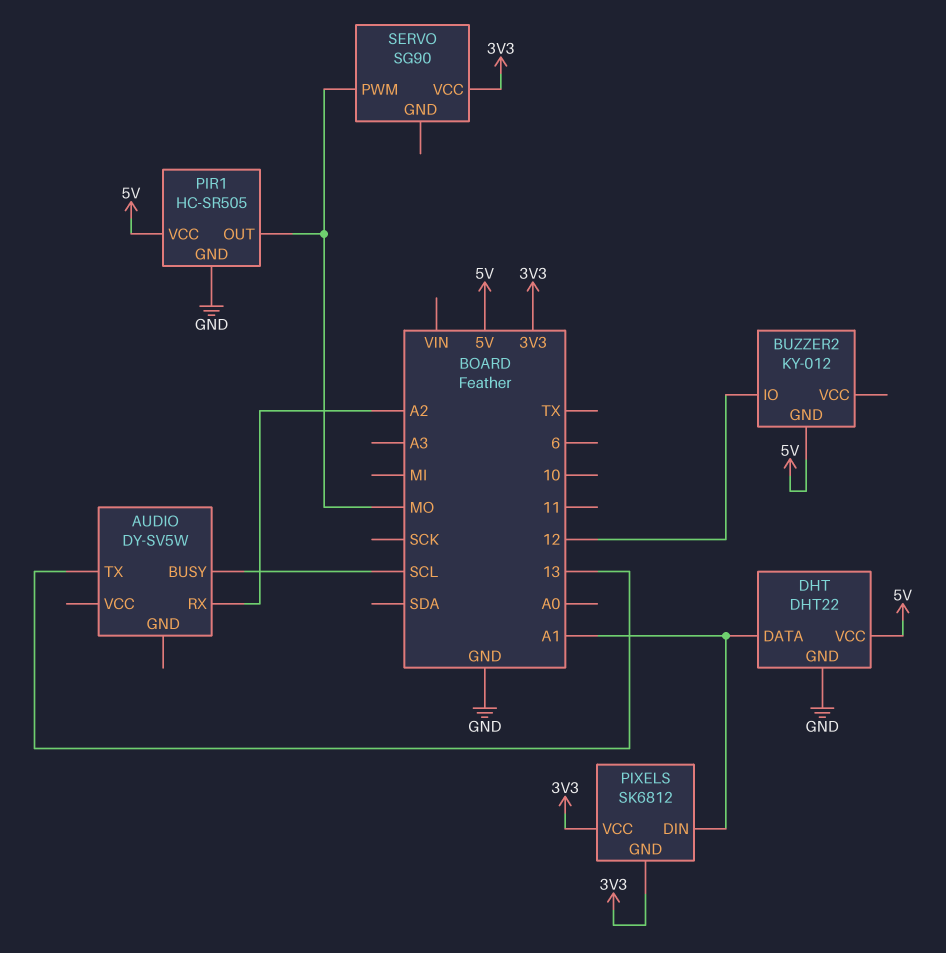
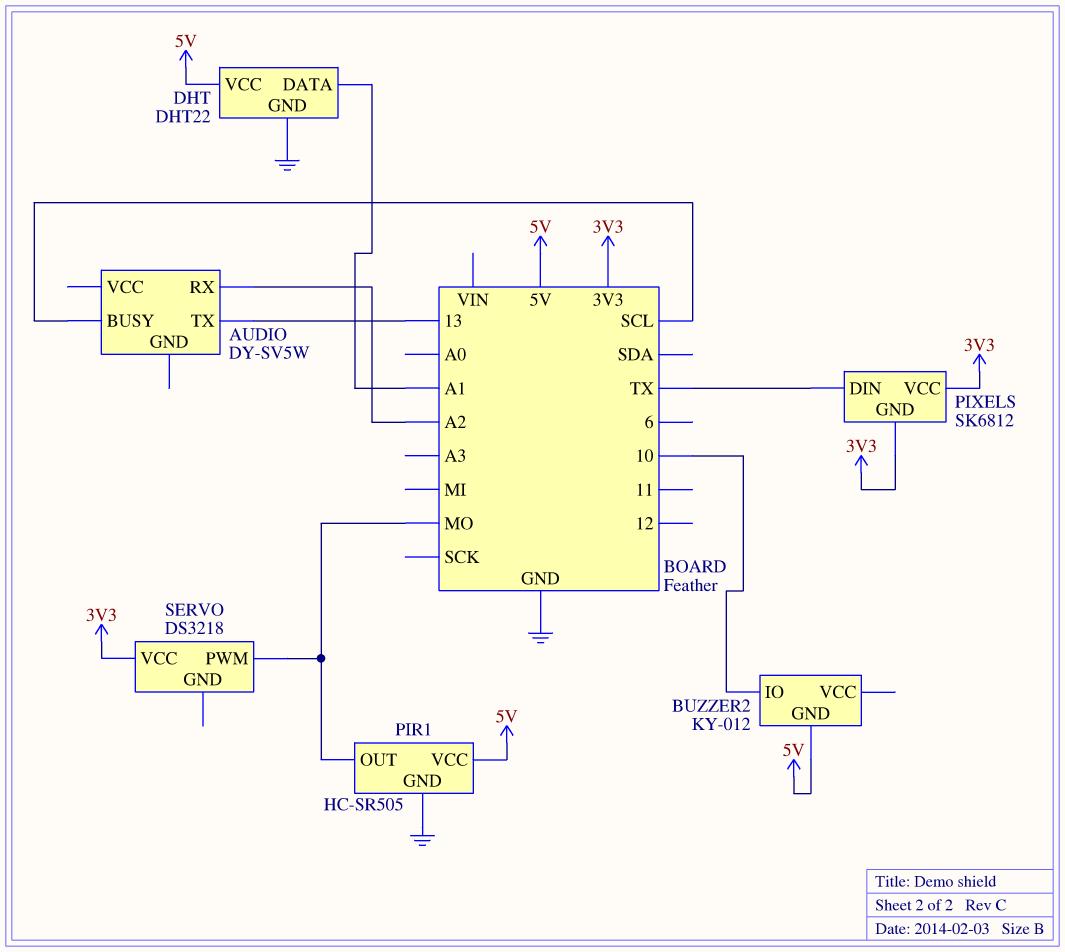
BUZZER2 pin IO: 12 -> 10
PIXELS pin DIN: A1 -> TX
SERVO: SG90 -> DS3218

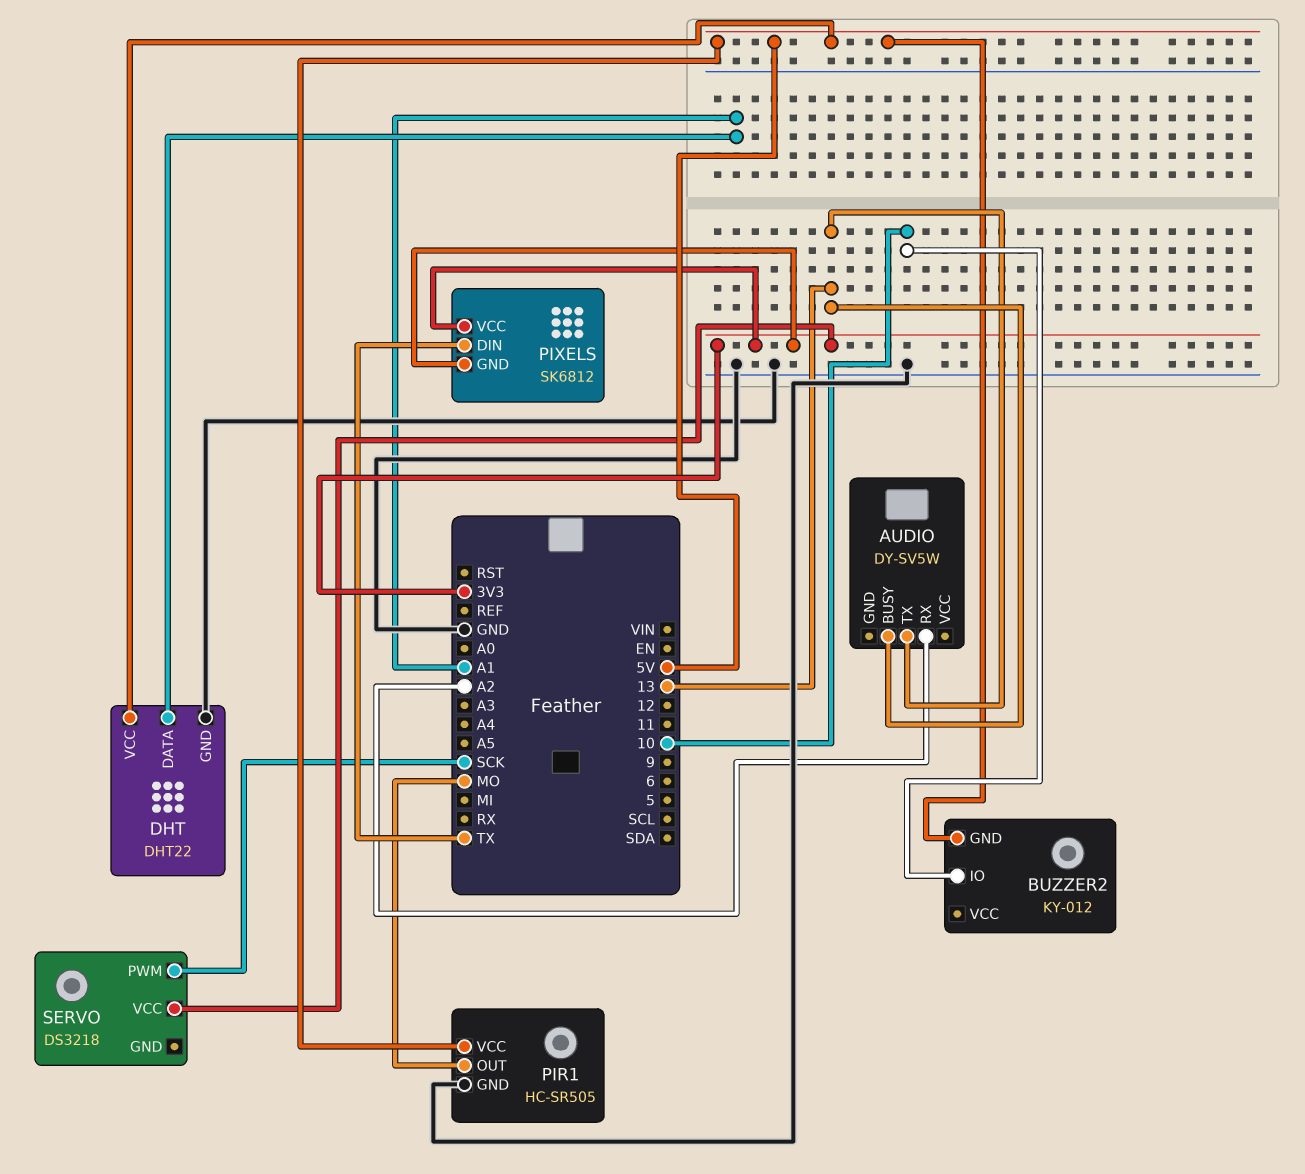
AUDIO pin BUSY: SCL -> 13
SERVO pin PWM: MO -> SCK

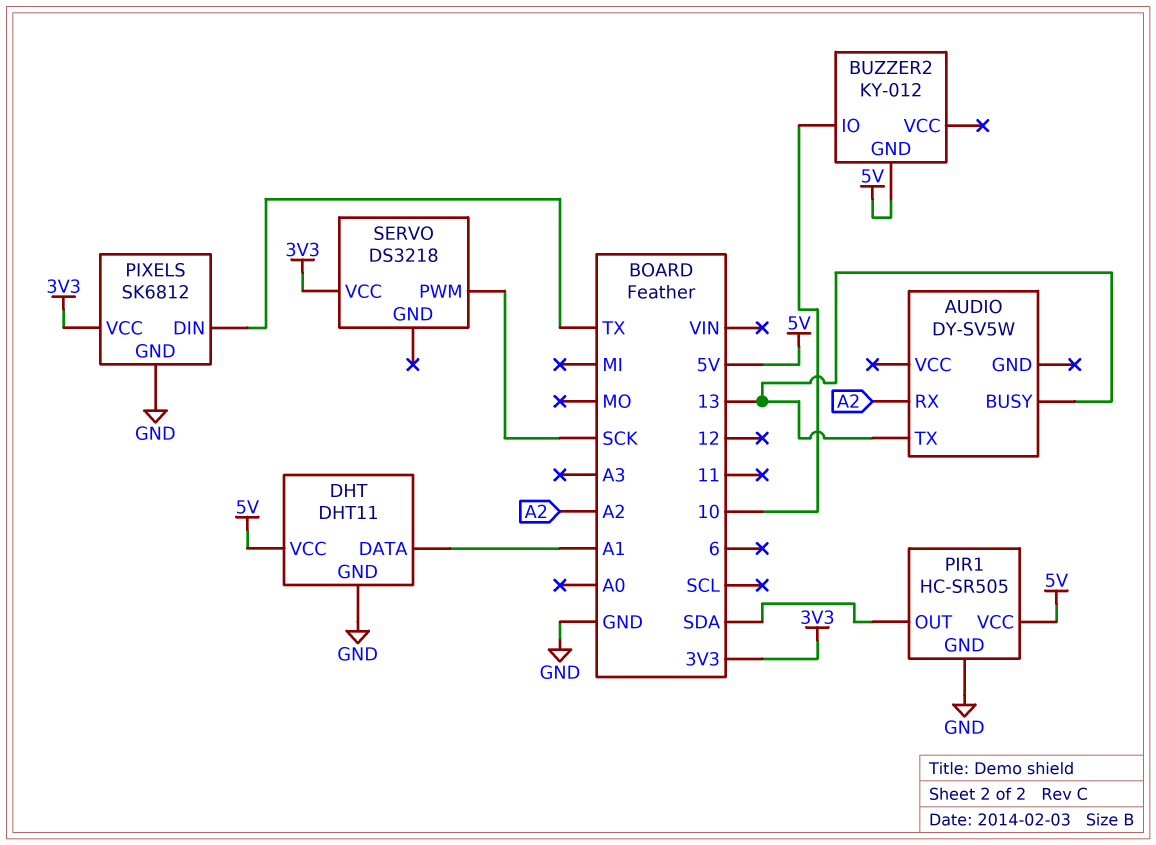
DHT: DHT22 -> DHT11
PIR1 pin OUT: MO -> SDA
PIXELS pin GND: 3V3 -> GND

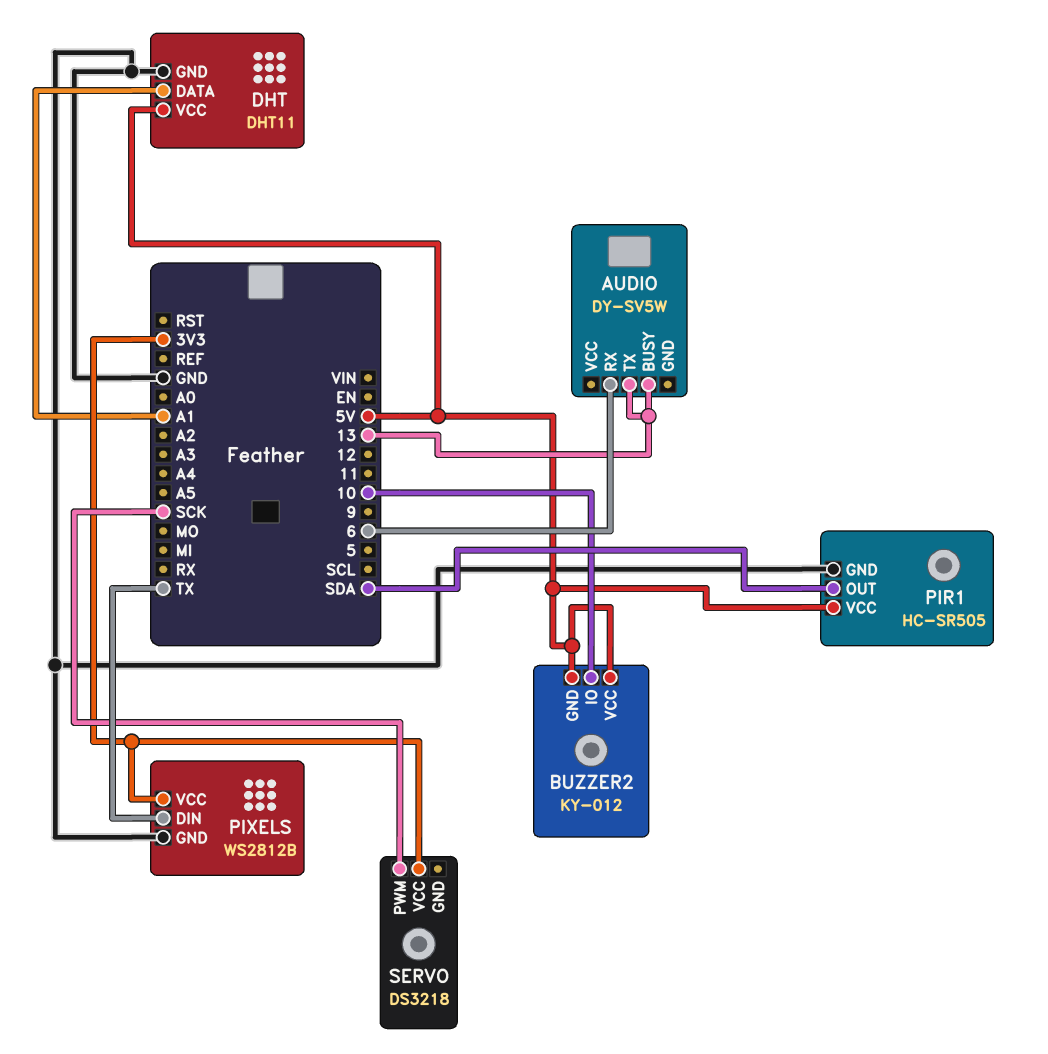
AUDIO pin RX: A2 -> 6
BUZZER2 pin VCC: none -> 5V
PIXELS: SK6812 -> WS2812B

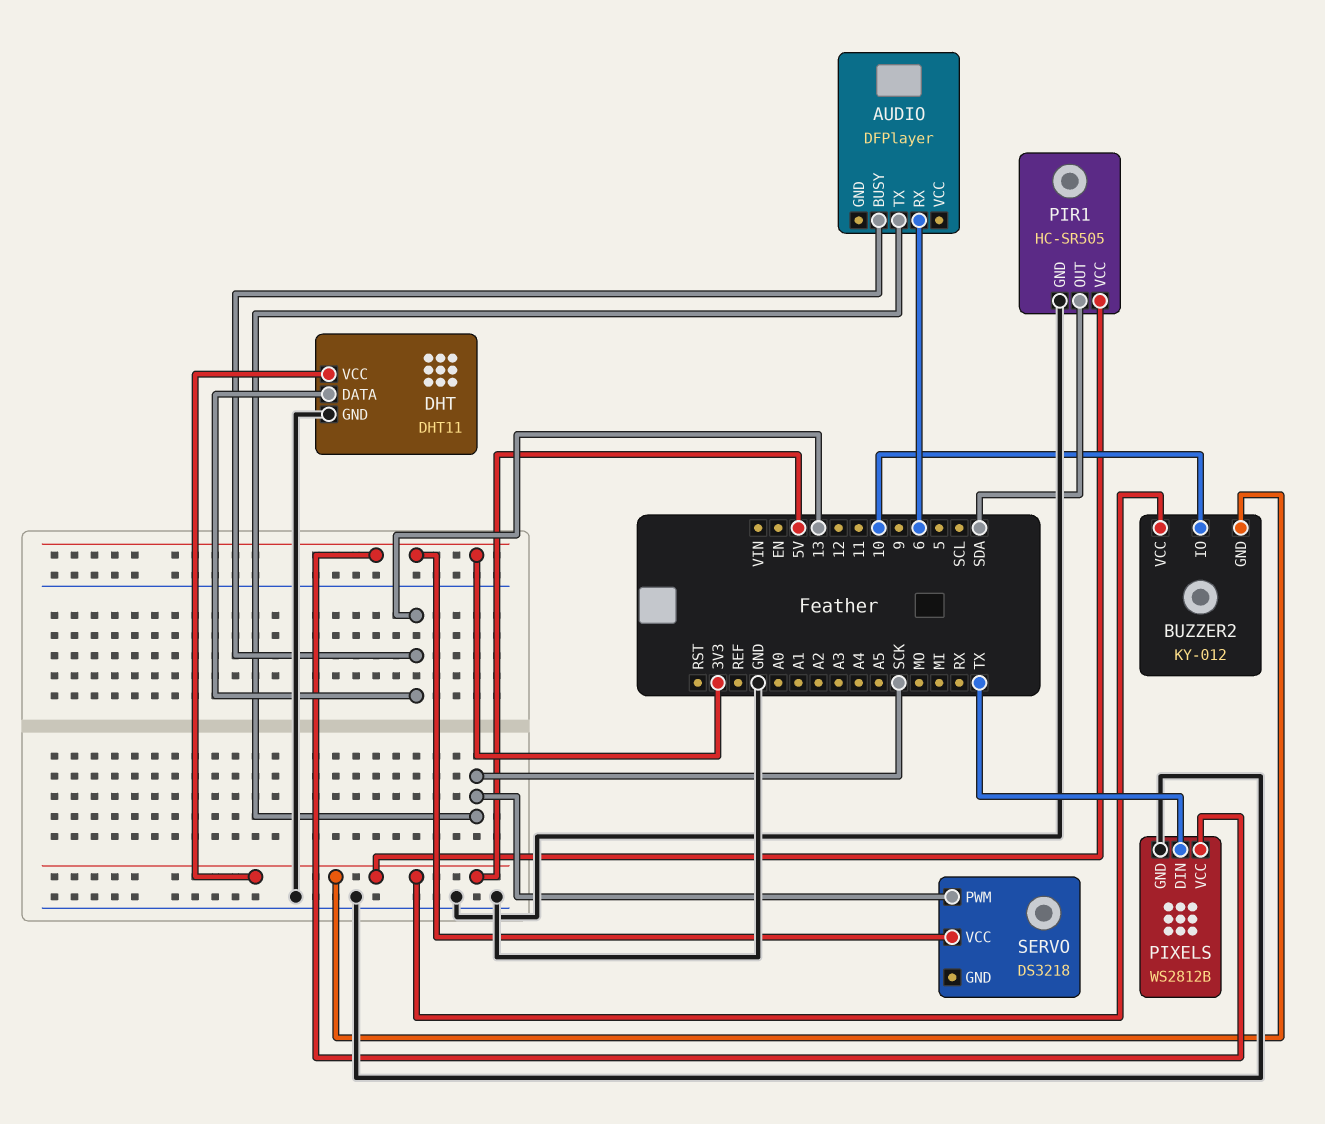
AUDIO: DY-SV5W -> DFPlayer
AUDIO pin TX: 13 -> SCK
DHT pin DATA: A1 -> 13

